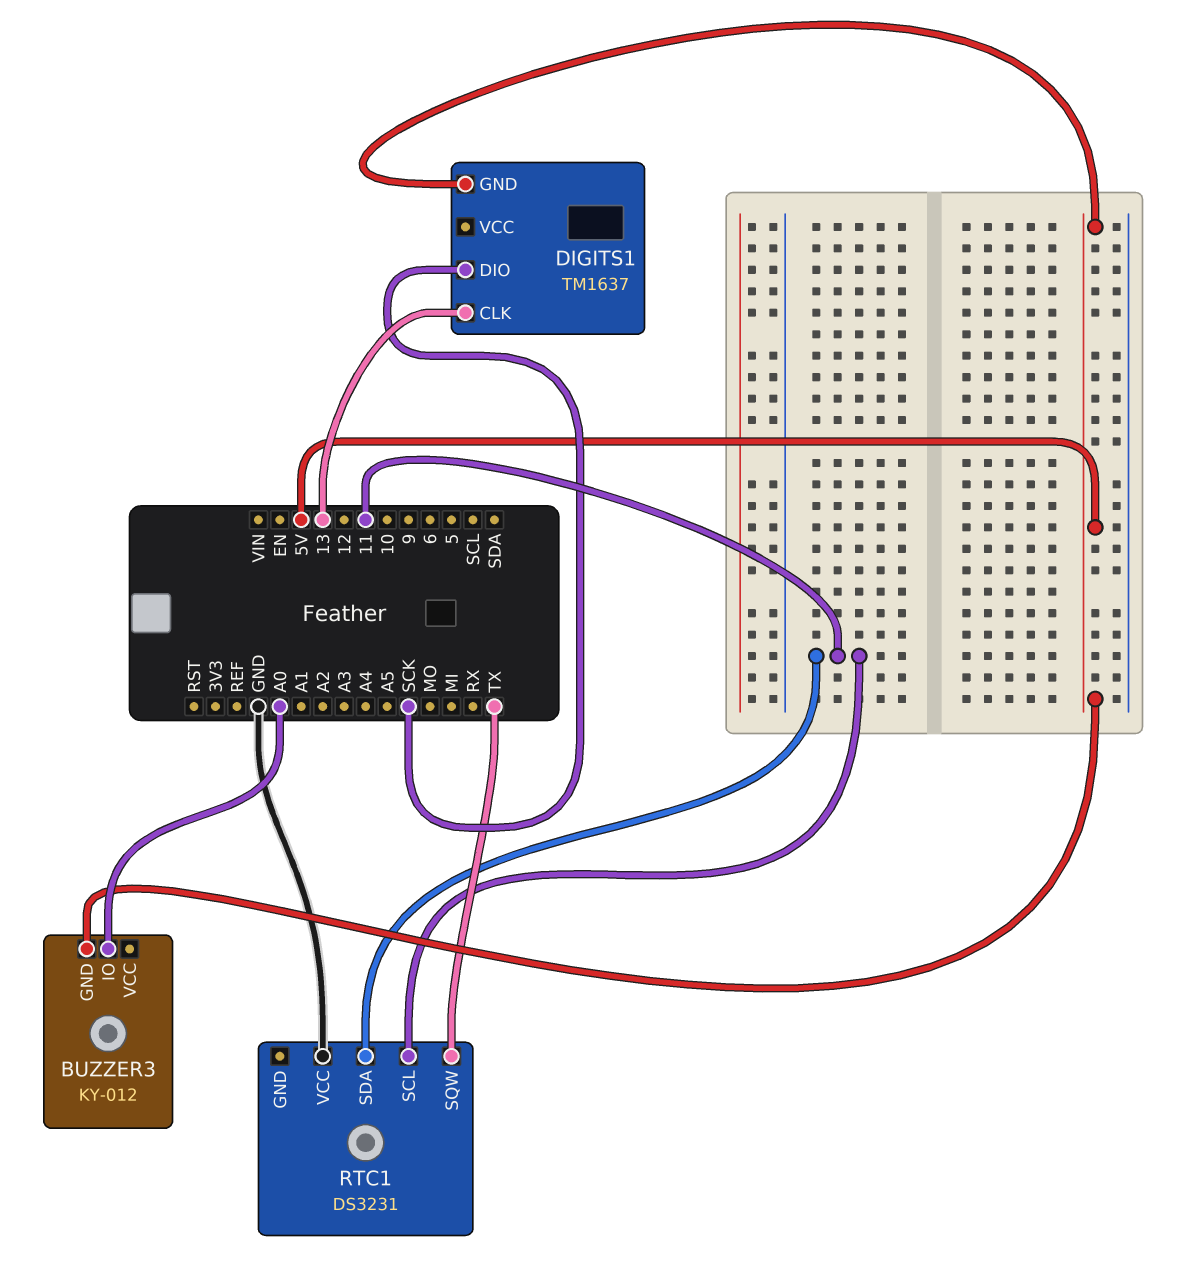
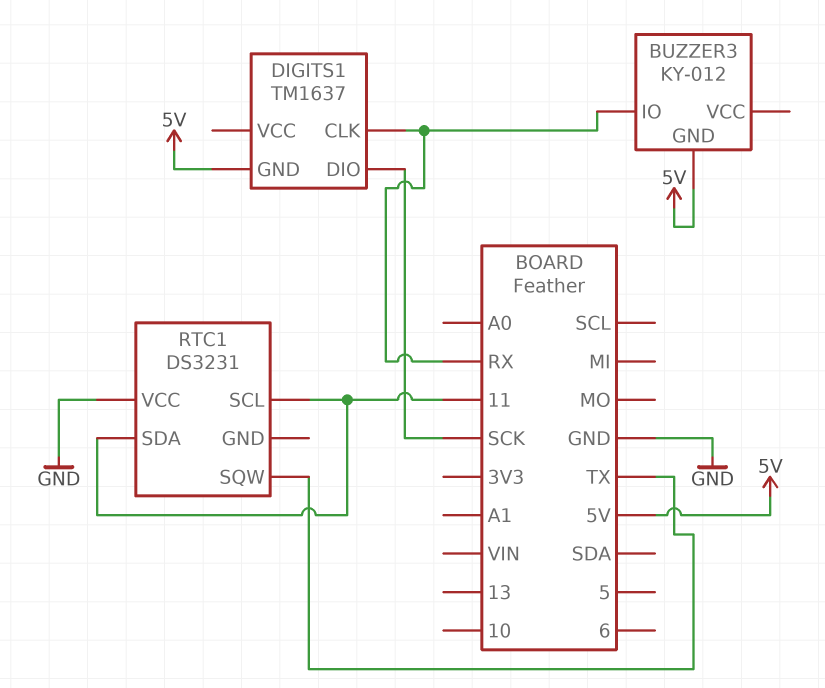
BUZZER3 pin IO: A0 -> RX
DIGITS1 pin CLK: 13 -> RX

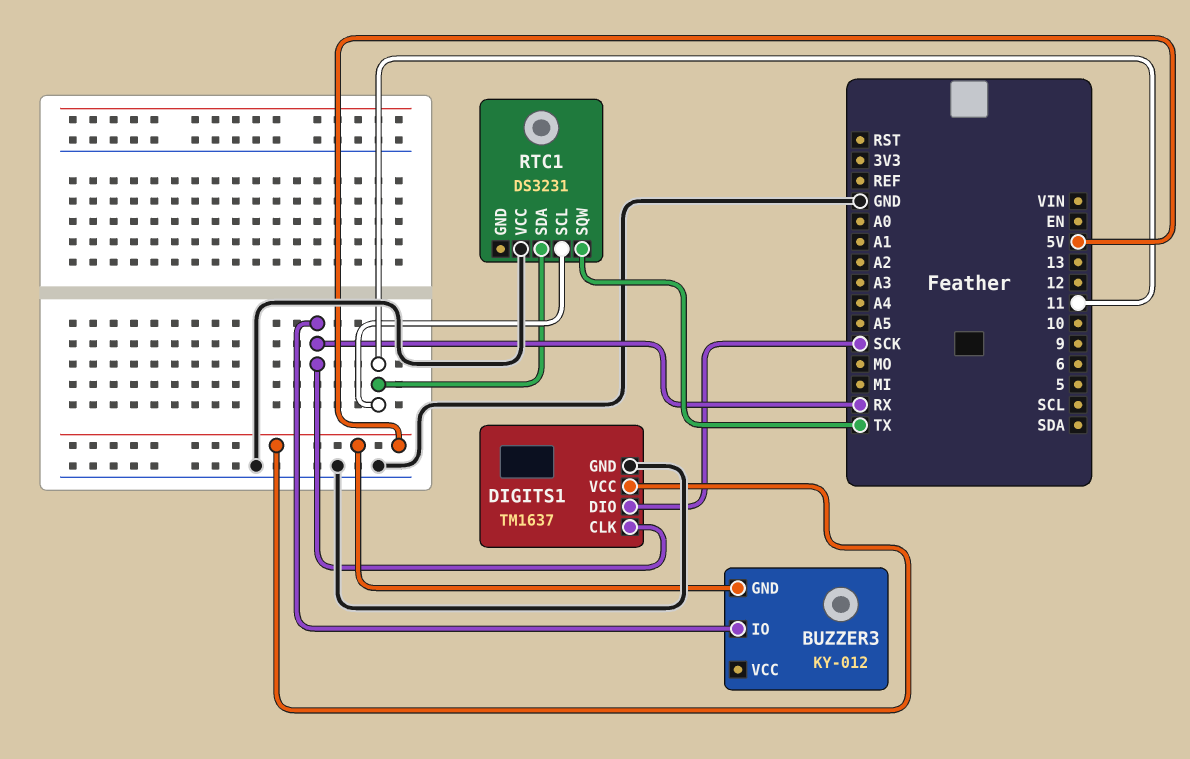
DIGITS1 pin GND: 5V -> GND
DIGITS1 pin VCC: none -> 5V

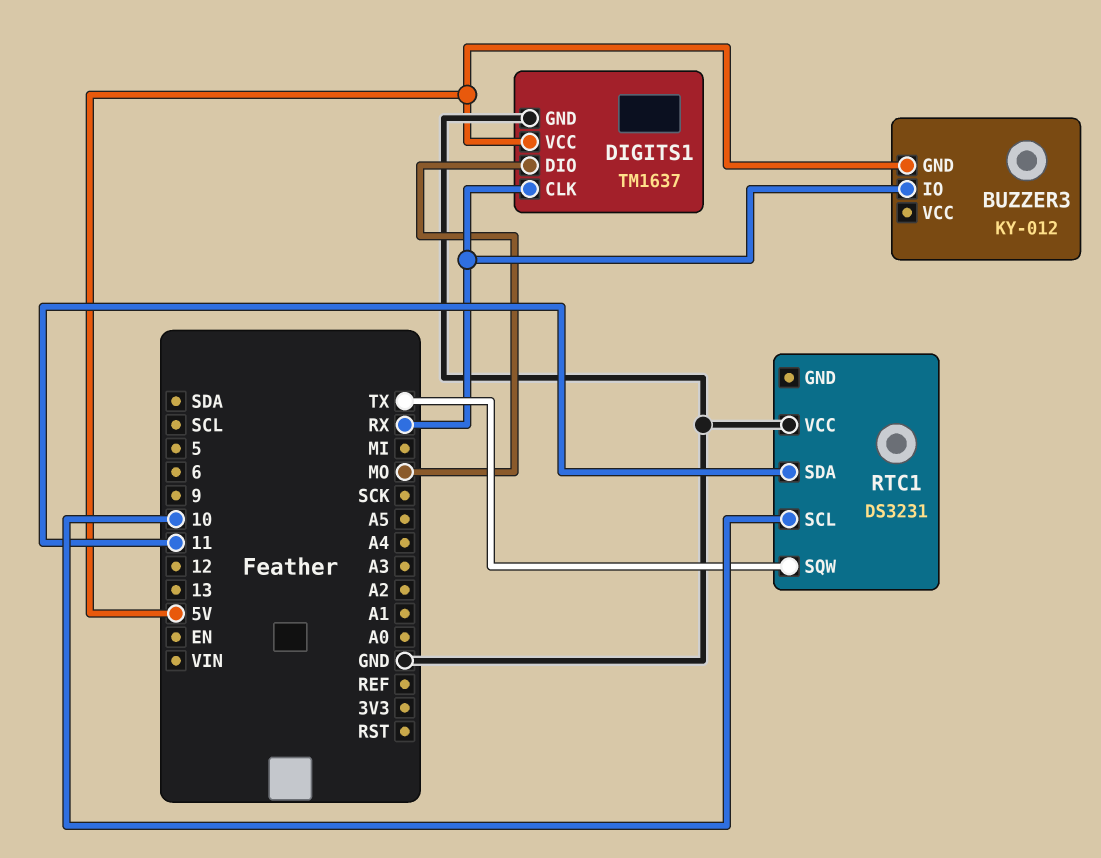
DIGITS1 pin DIO: SCK -> MO
RTC1 pin SCL: 11 -> 10

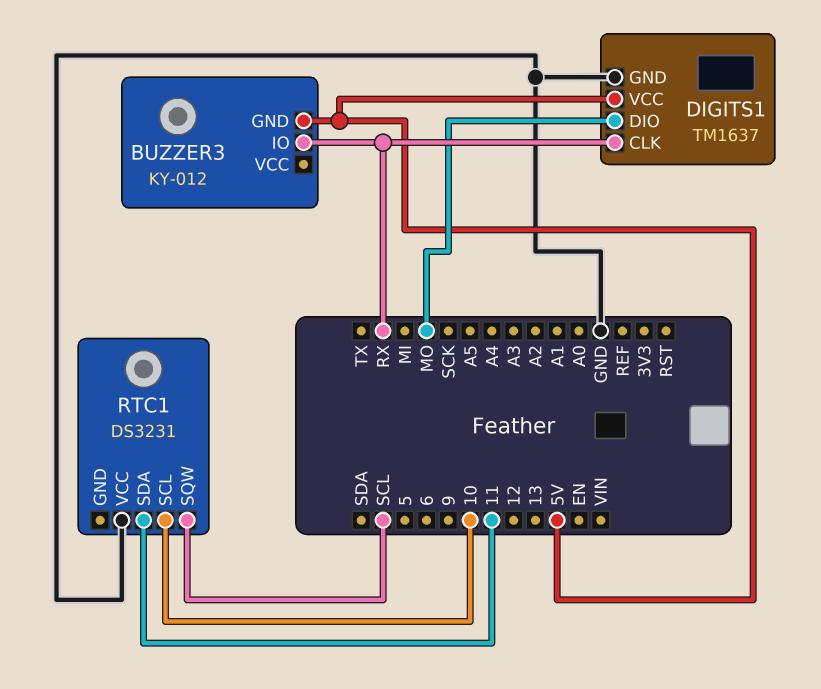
RTC1 pin SQW: TX -> SCL

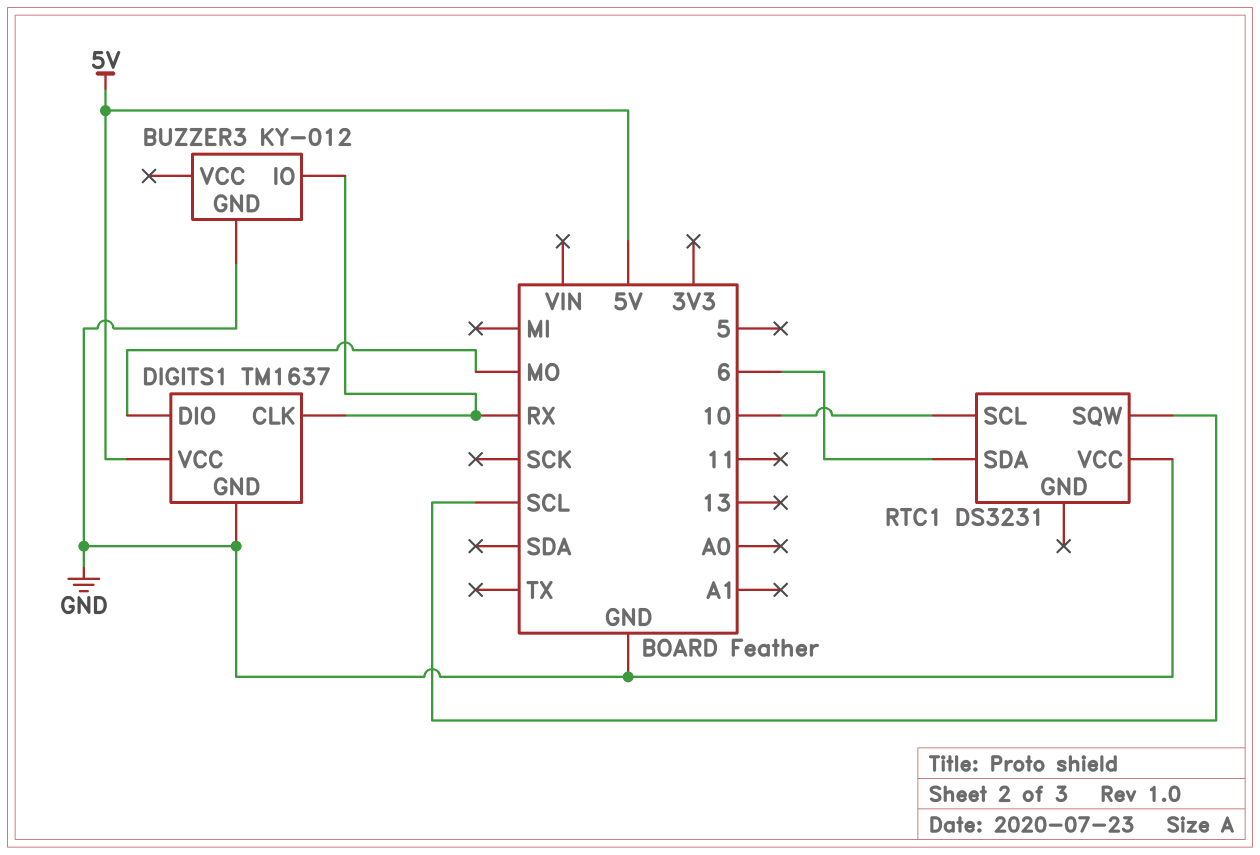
BUZZER3 pin GND: 5V -> GND
RTC1 pin SDA: 11 -> 6

